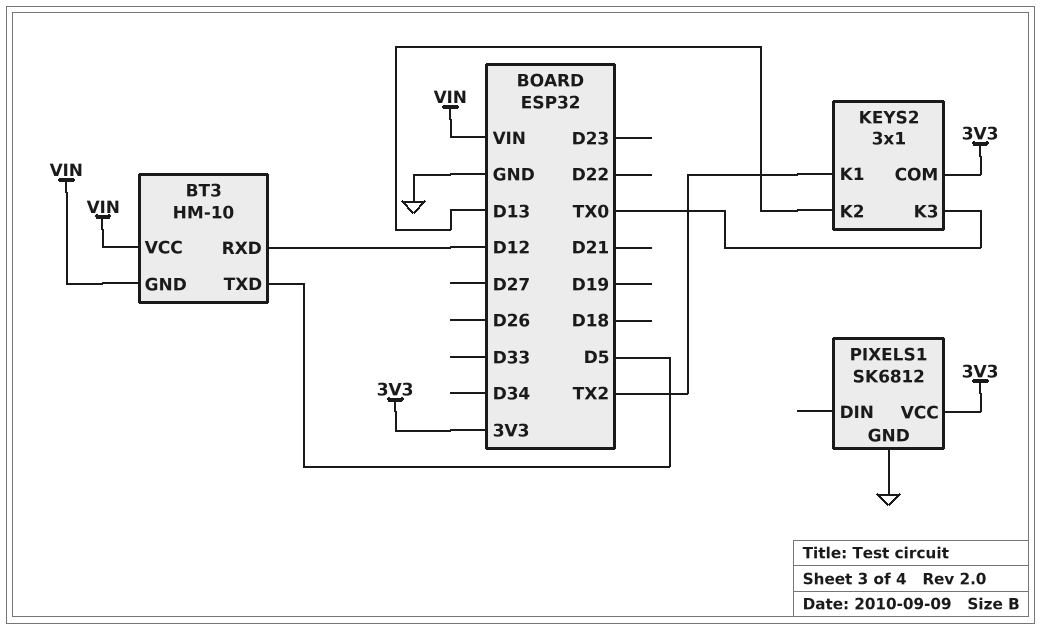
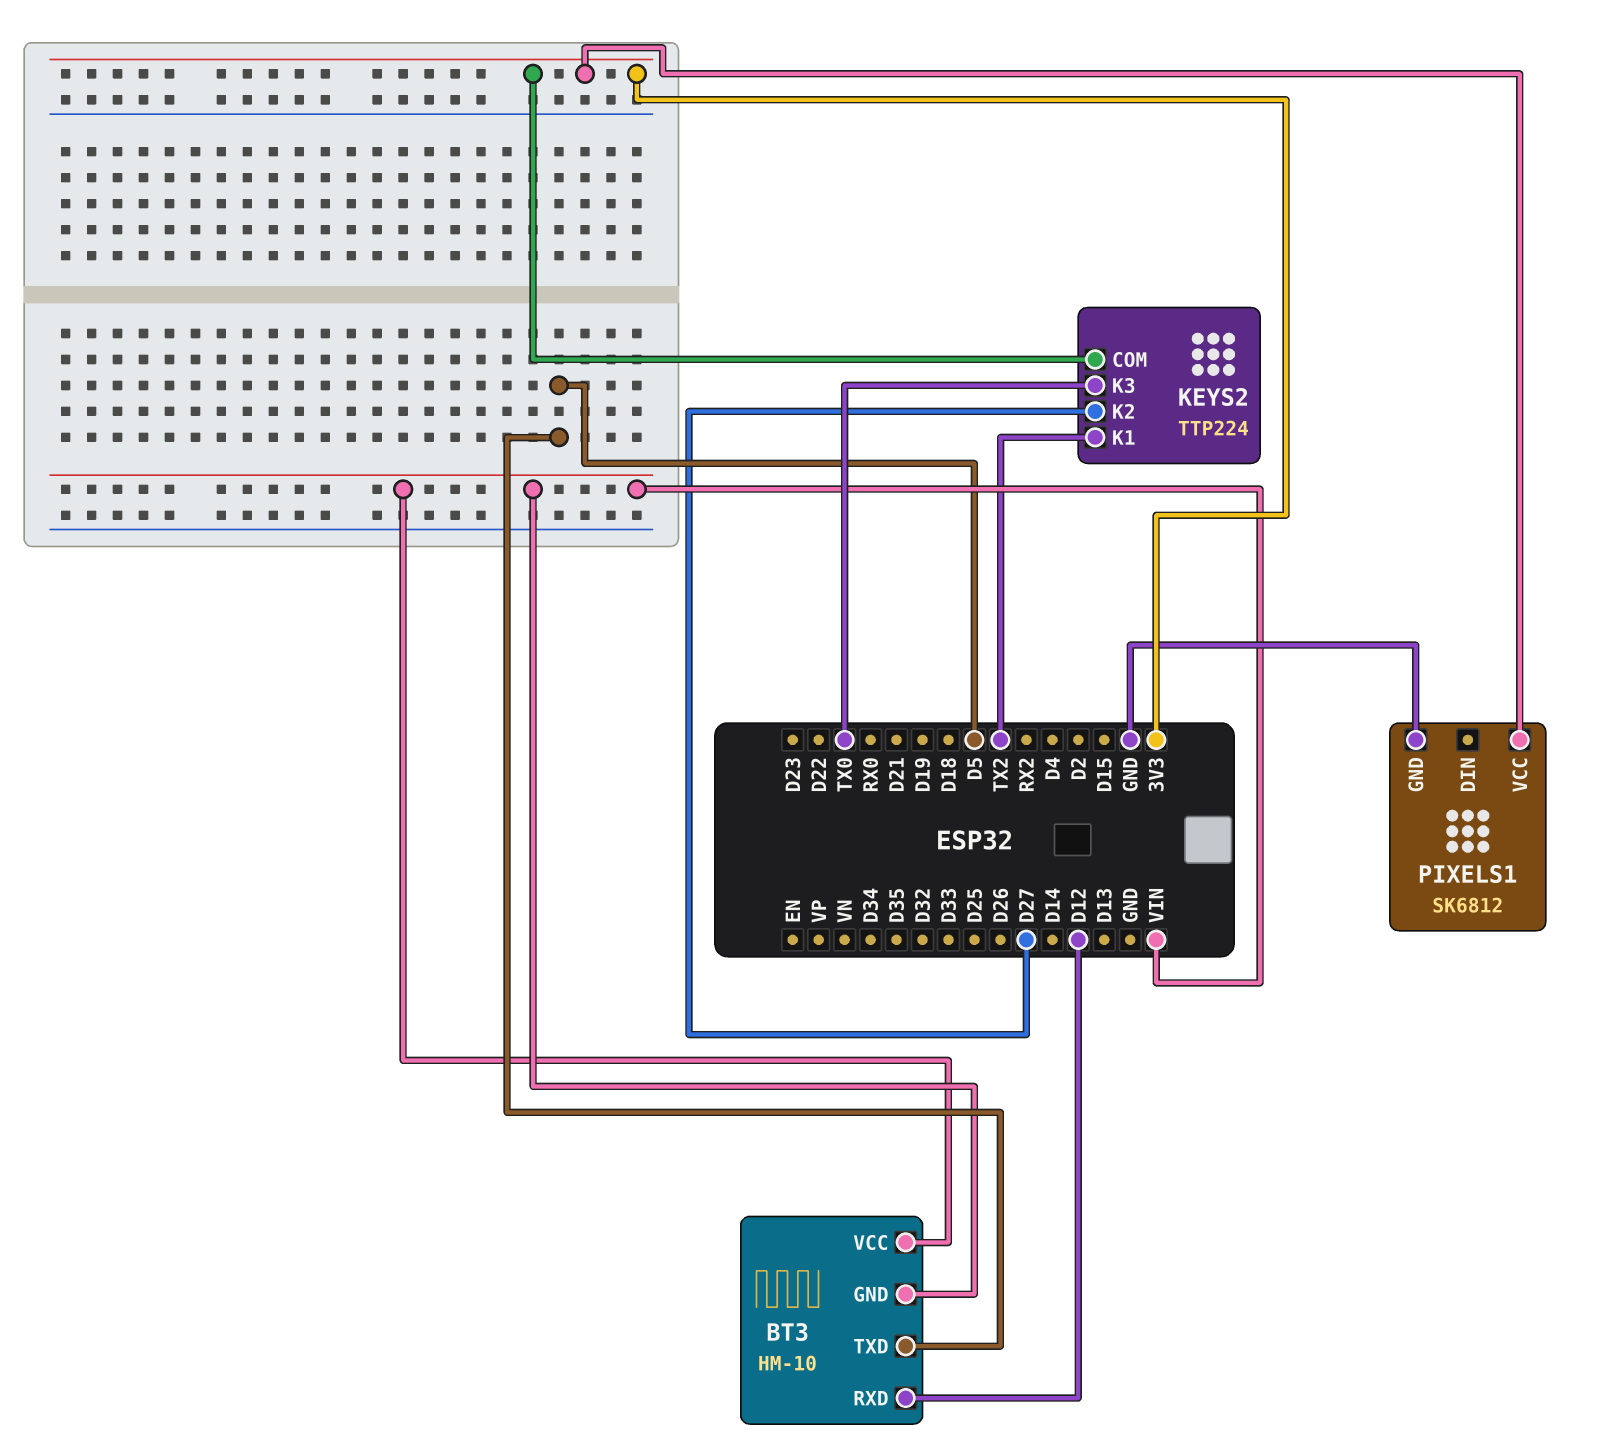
KEYS2: 3x1 -> TTP224
KEYS2 pin K2: D13 -> D27

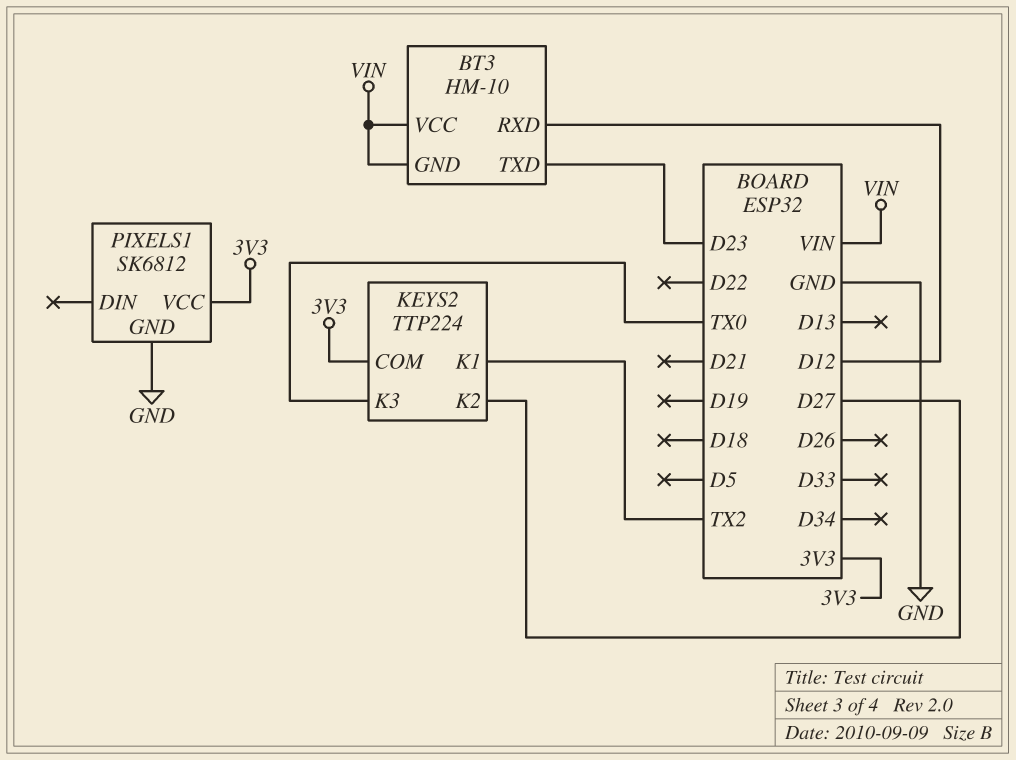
BT3 pin TXD: D5 -> D23

